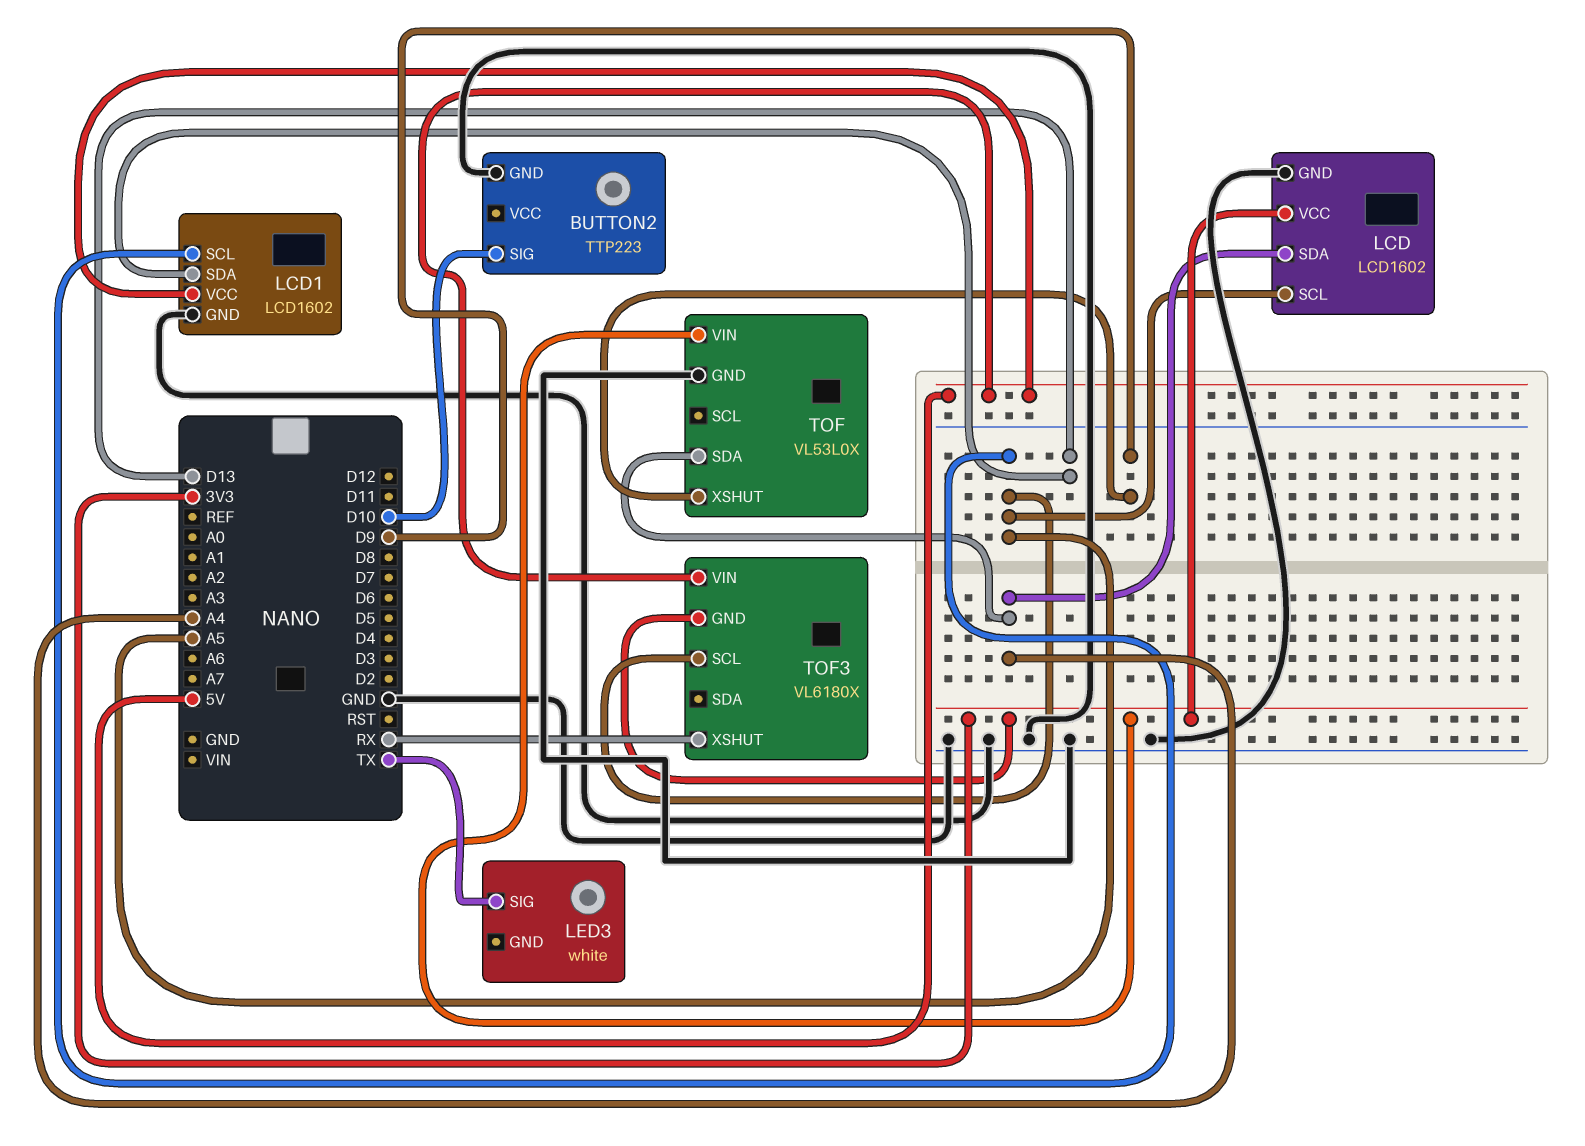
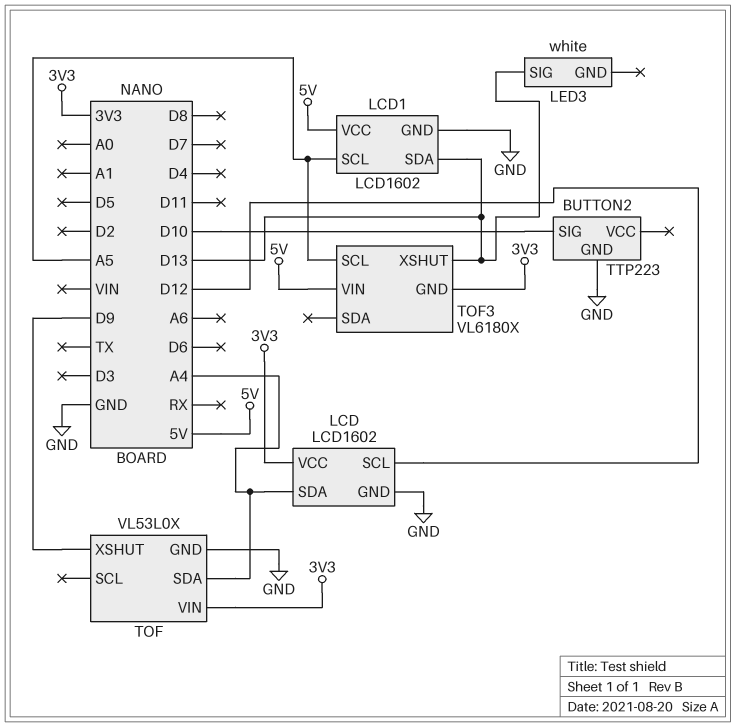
LCD pin SCL: A5 -> D12
LED3 pin SIG: TX -> D13
TOF3 pin XSHUT: RX -> D13

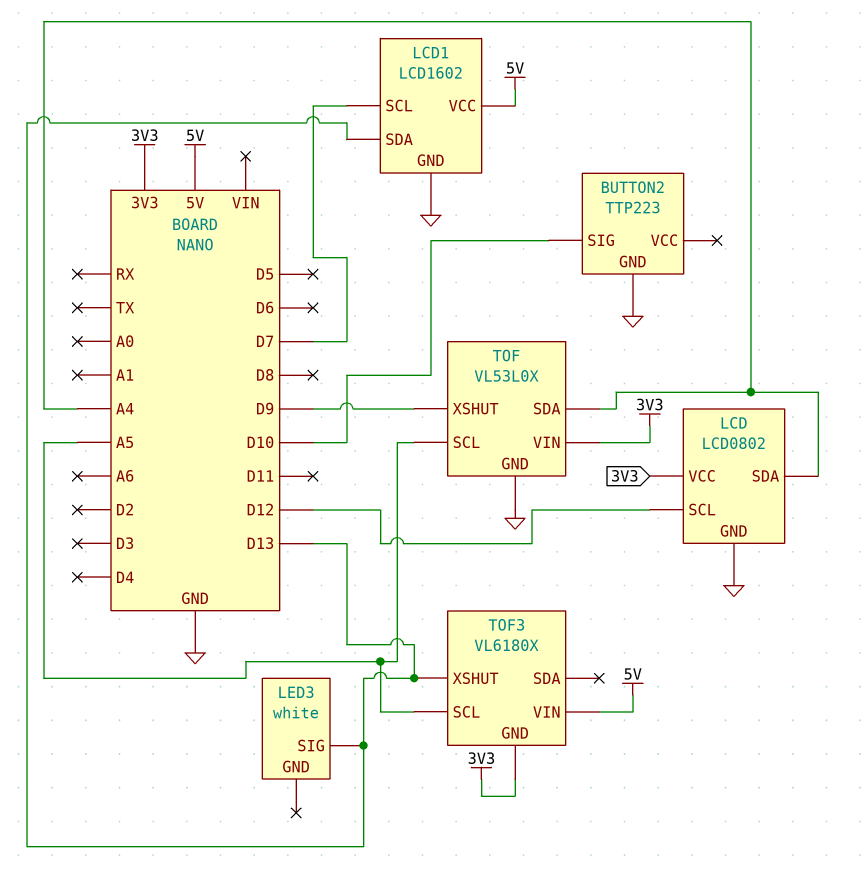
LCD: LCD1602 -> LCD0802
LCD1 pin SCL: A5 -> D7
TOF pin SCL: none -> A5

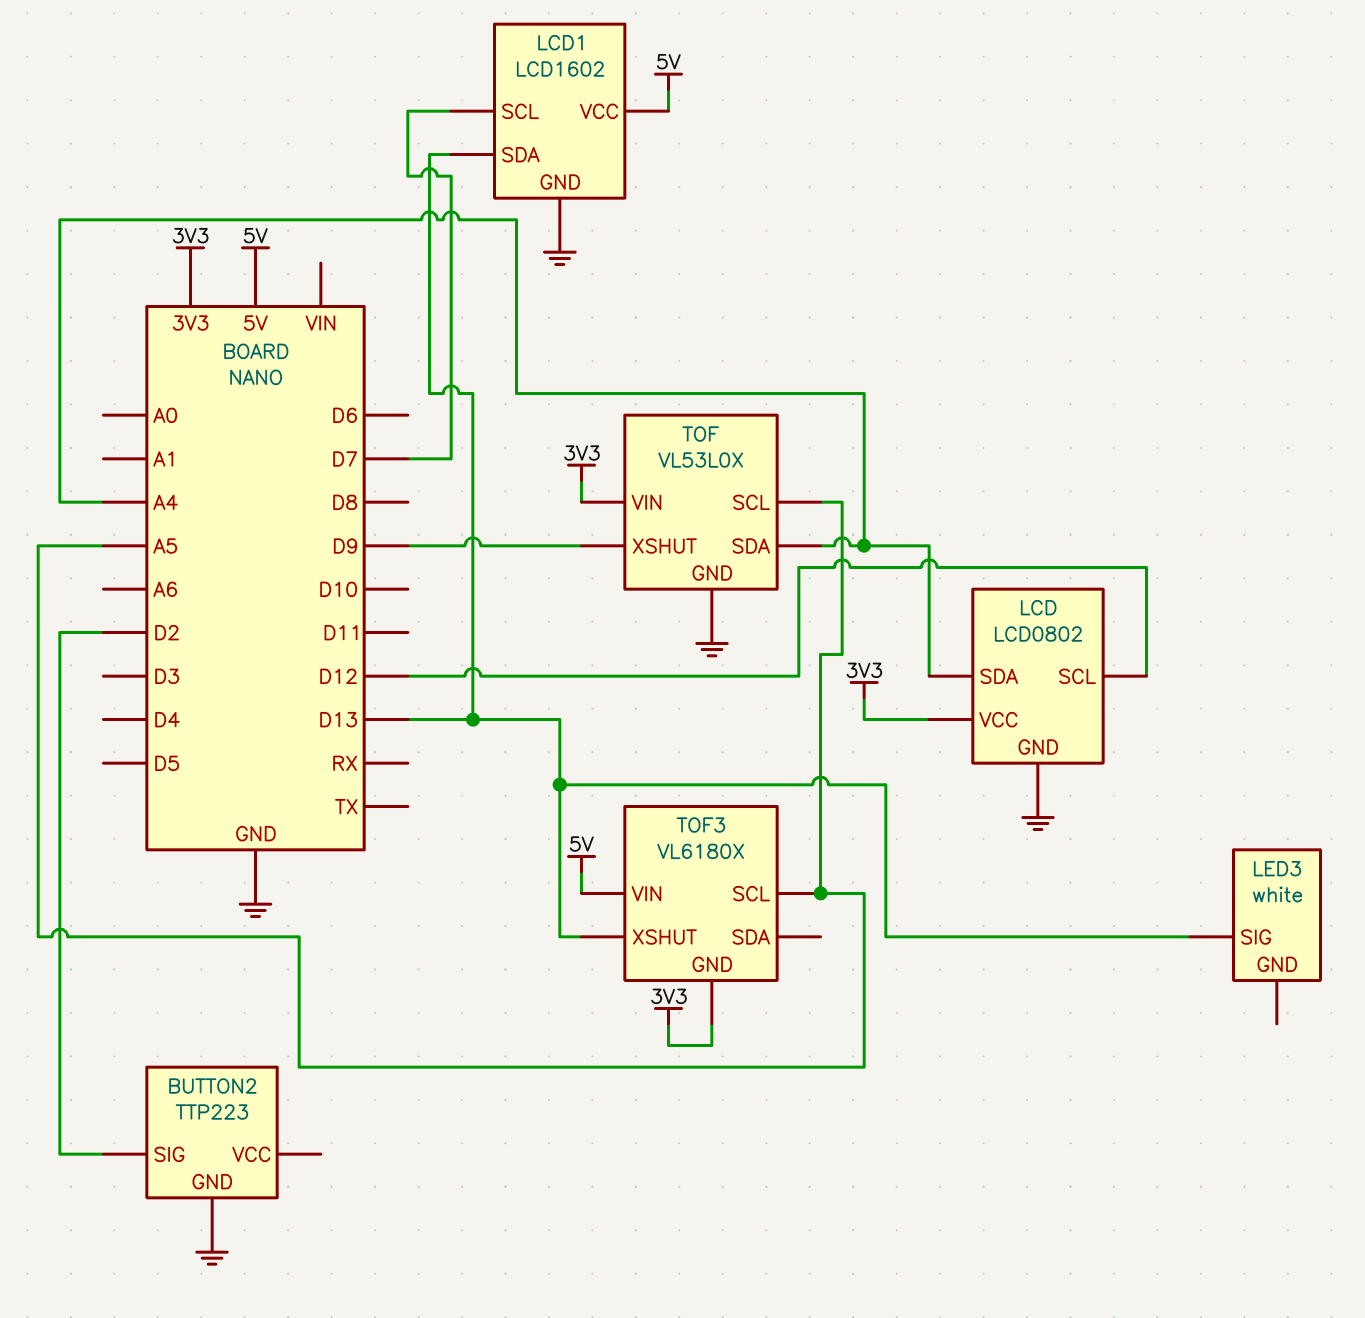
BUTTON2 pin SIG: D10 -> D2

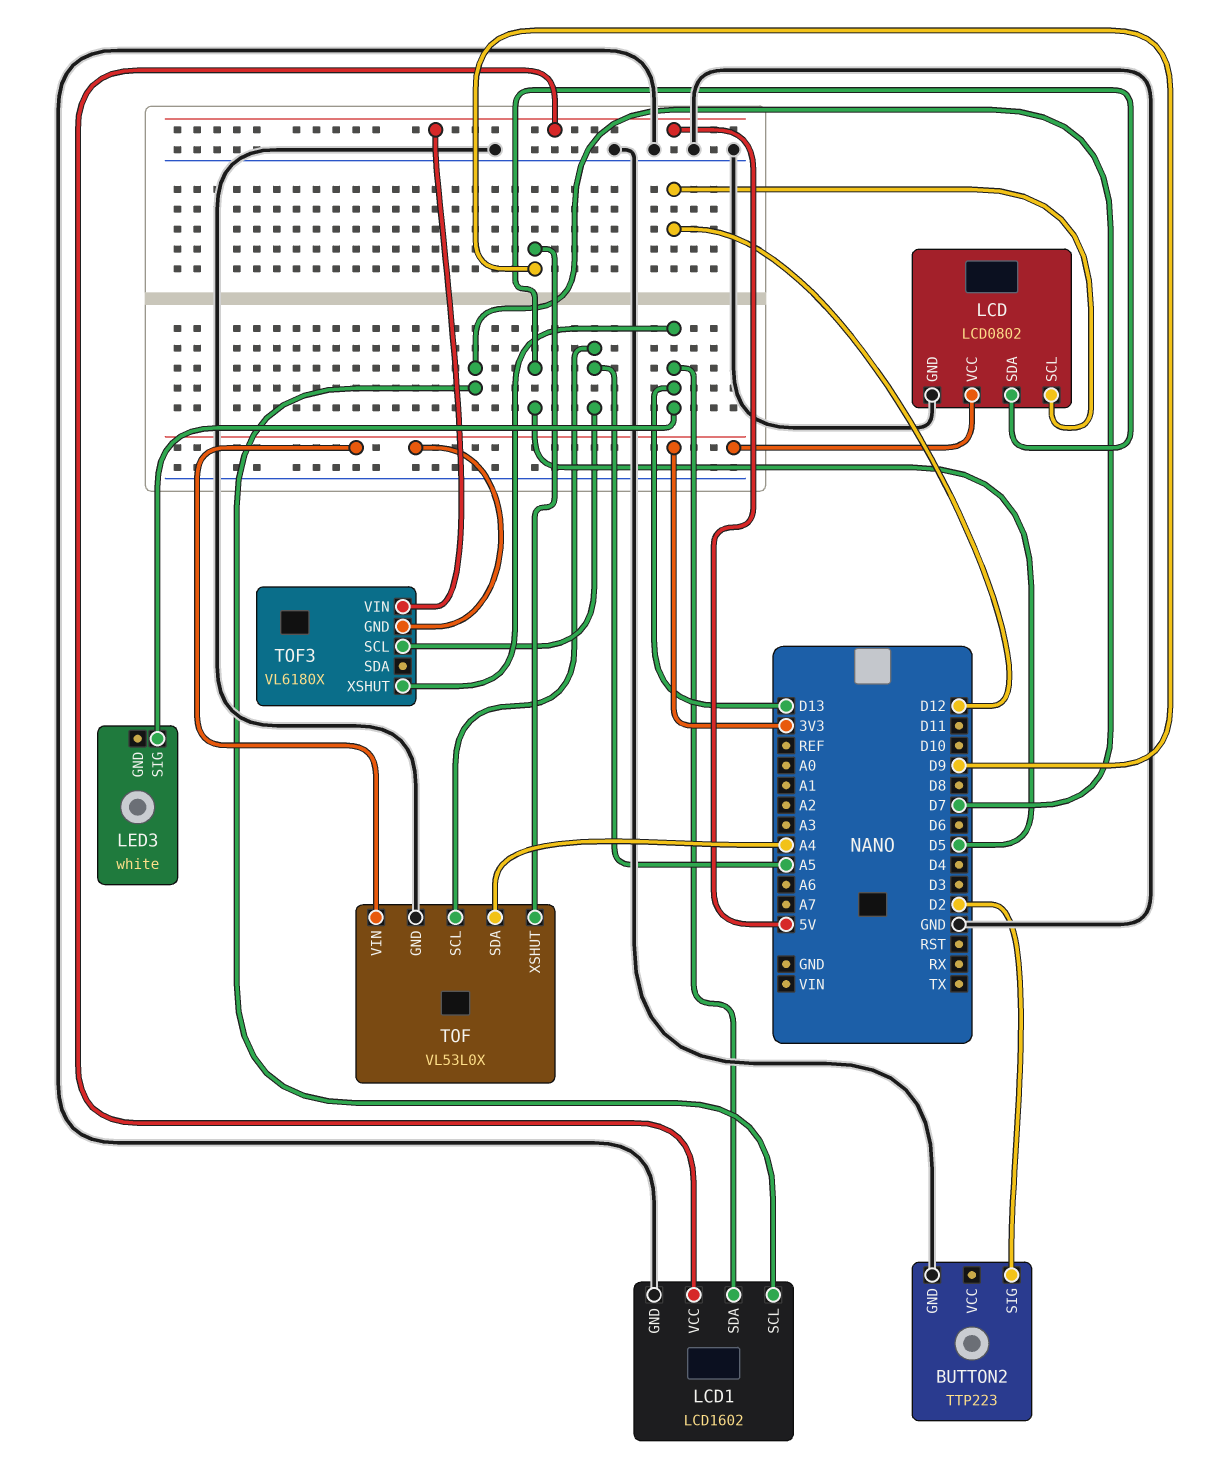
LCD pin SDA: A4 -> D5

